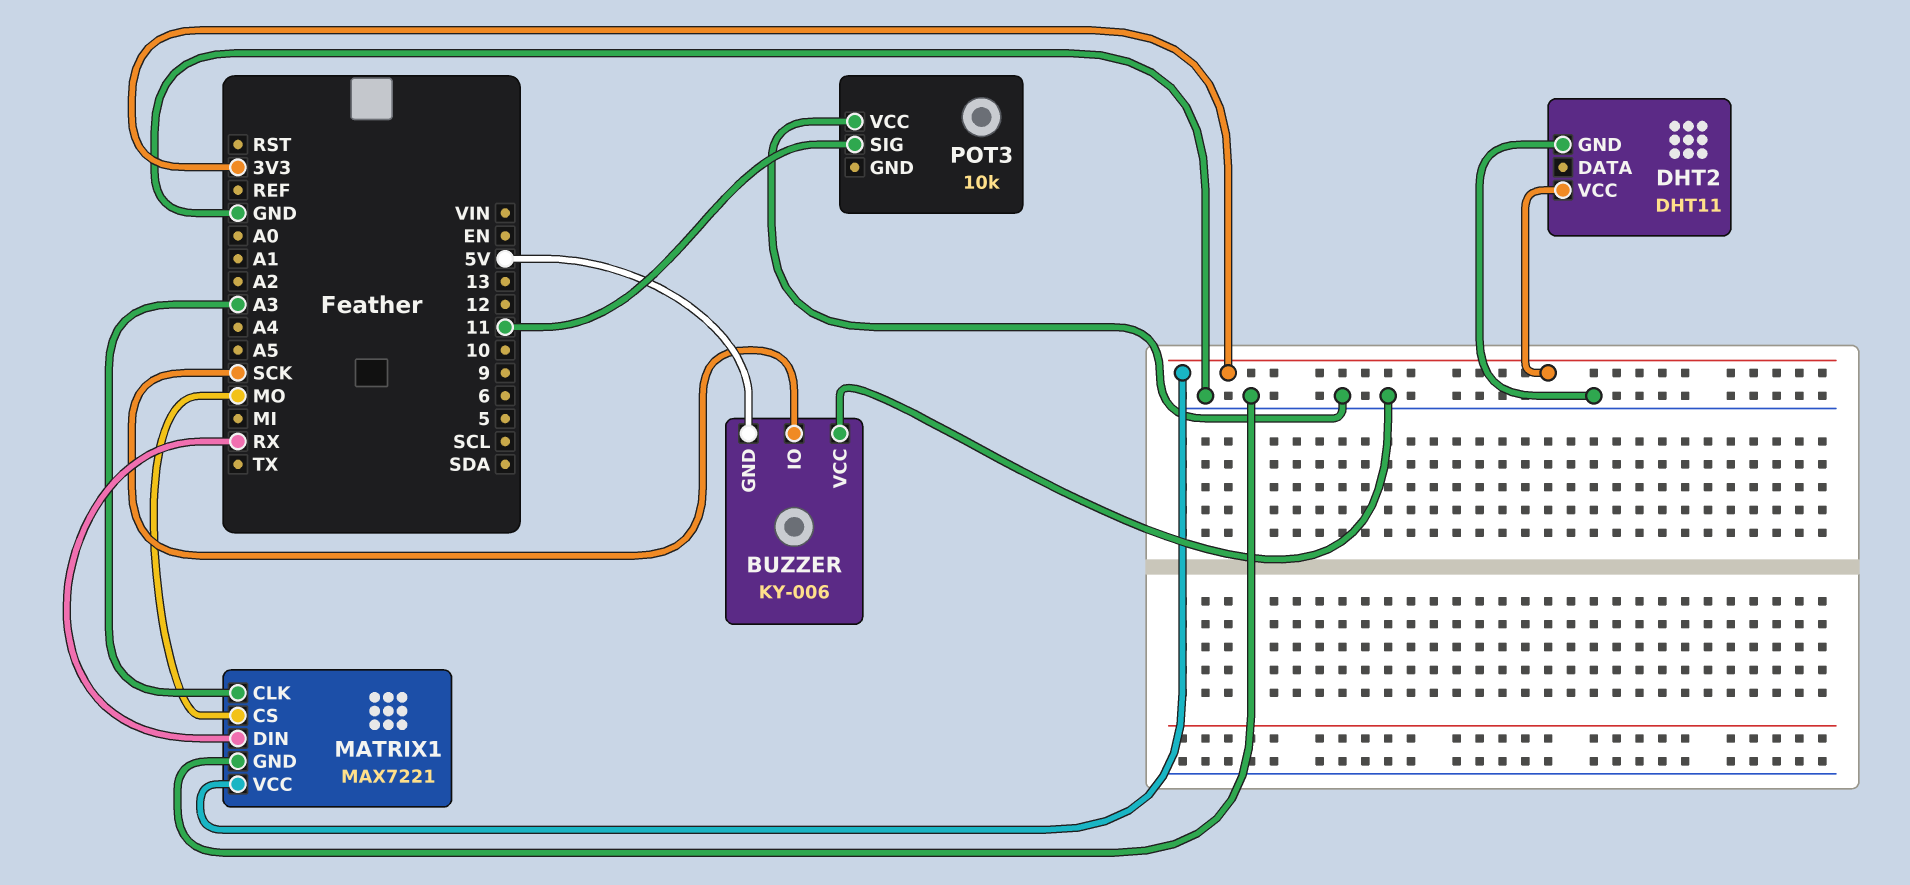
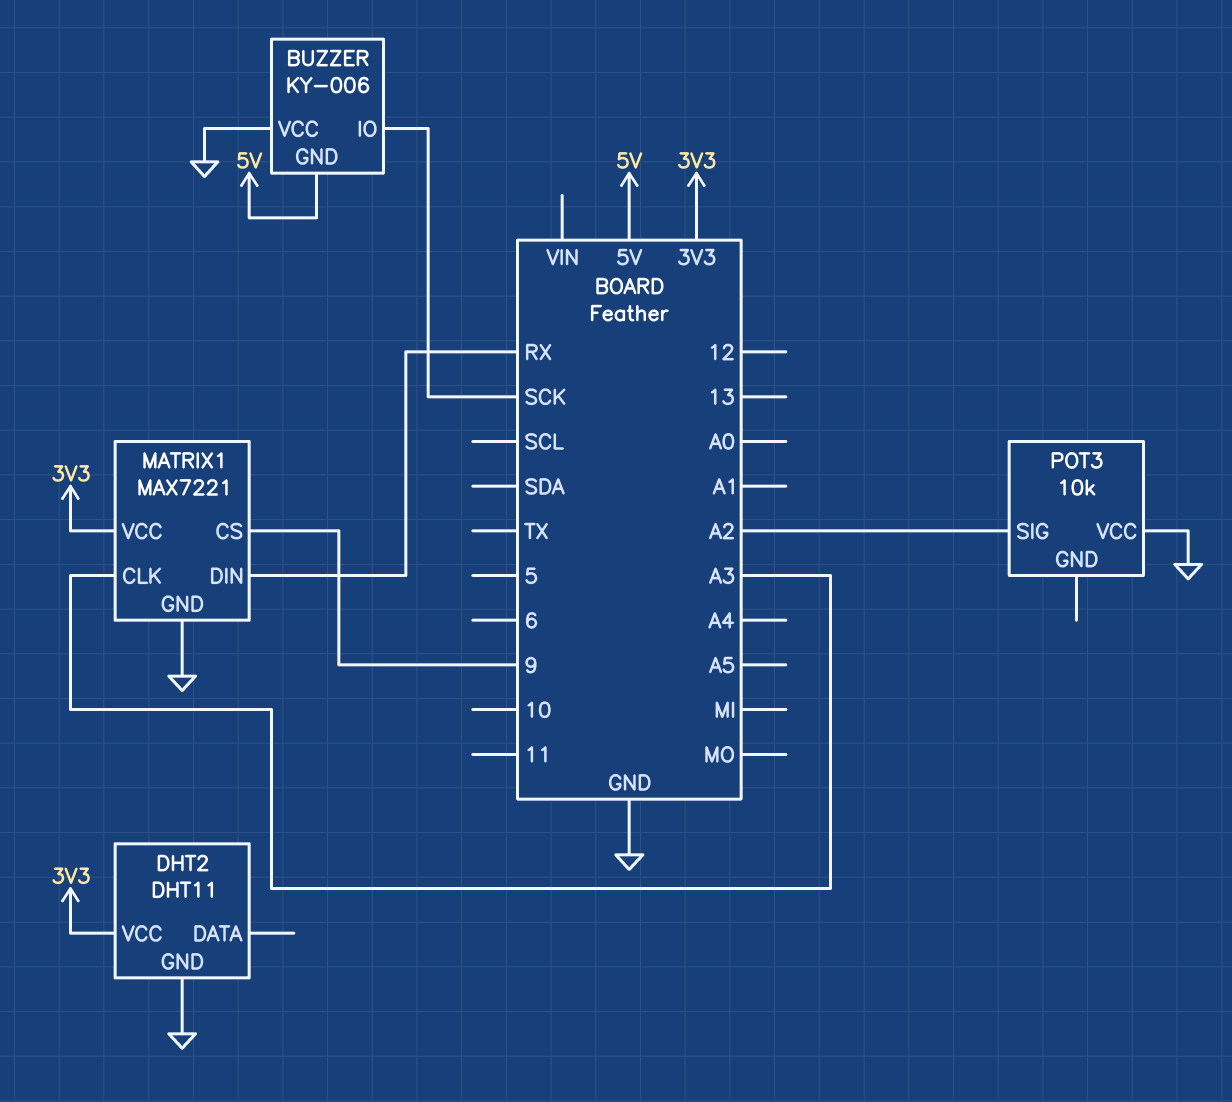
MATRIX1 pin CS: MO -> 9
POT3 pin SIG: 11 -> A2

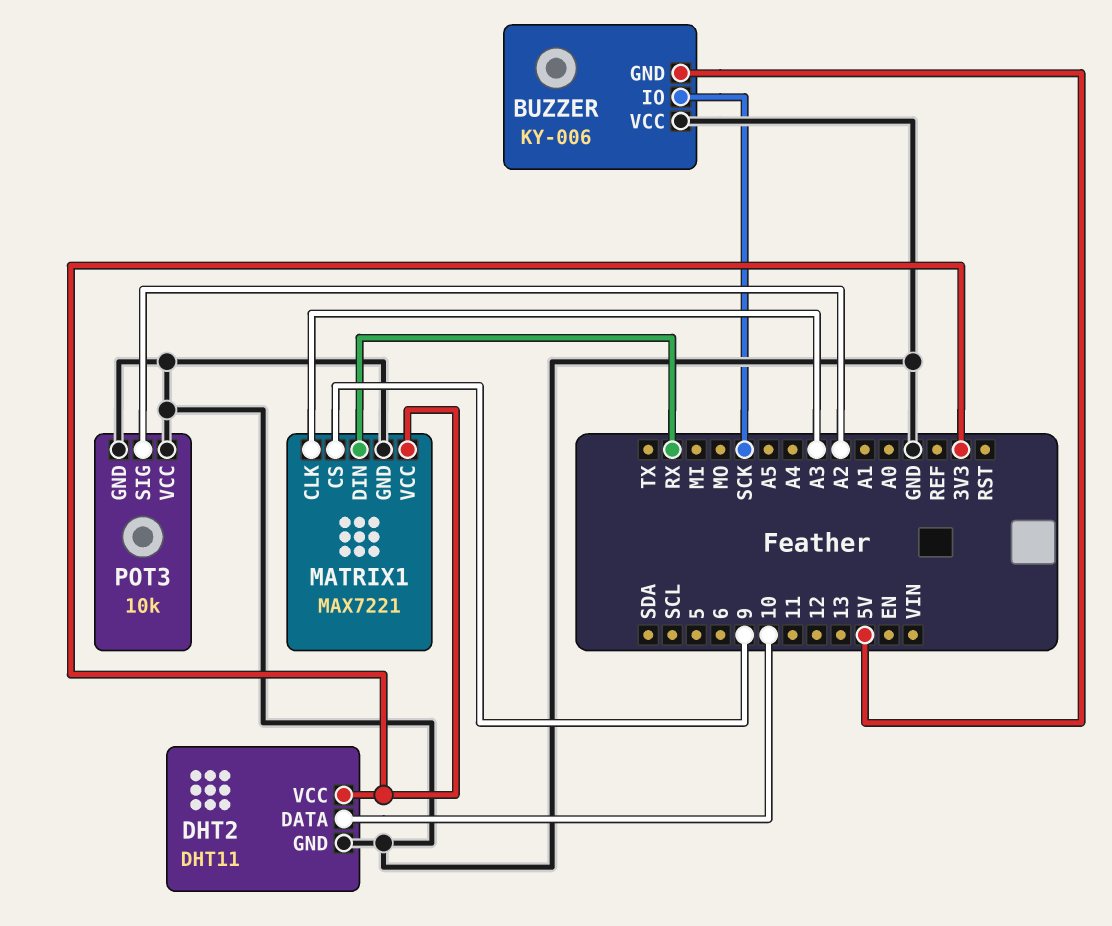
DHT2 pin DATA: none -> 10
POT3 pin GND: none -> GND

